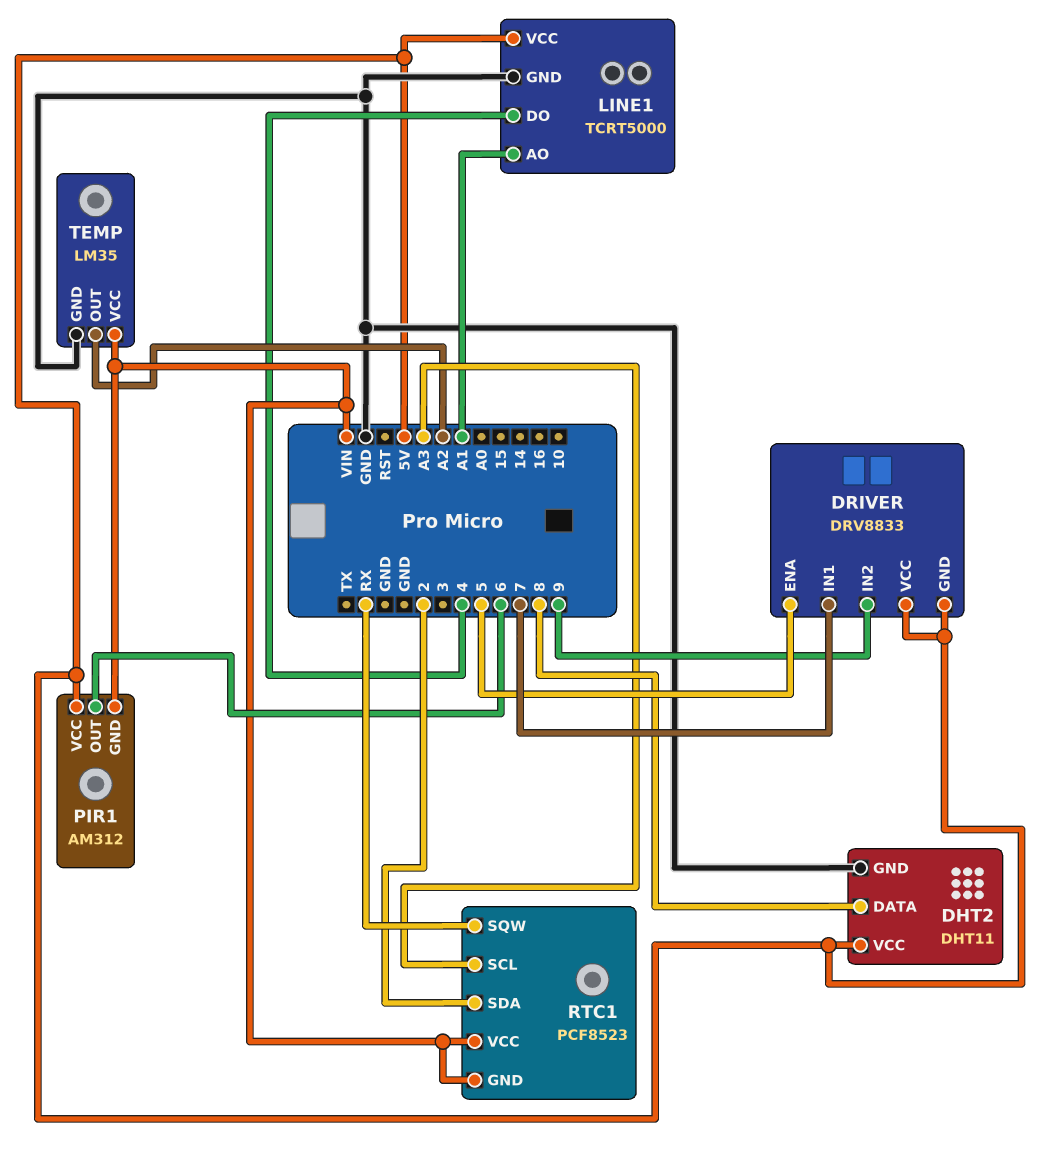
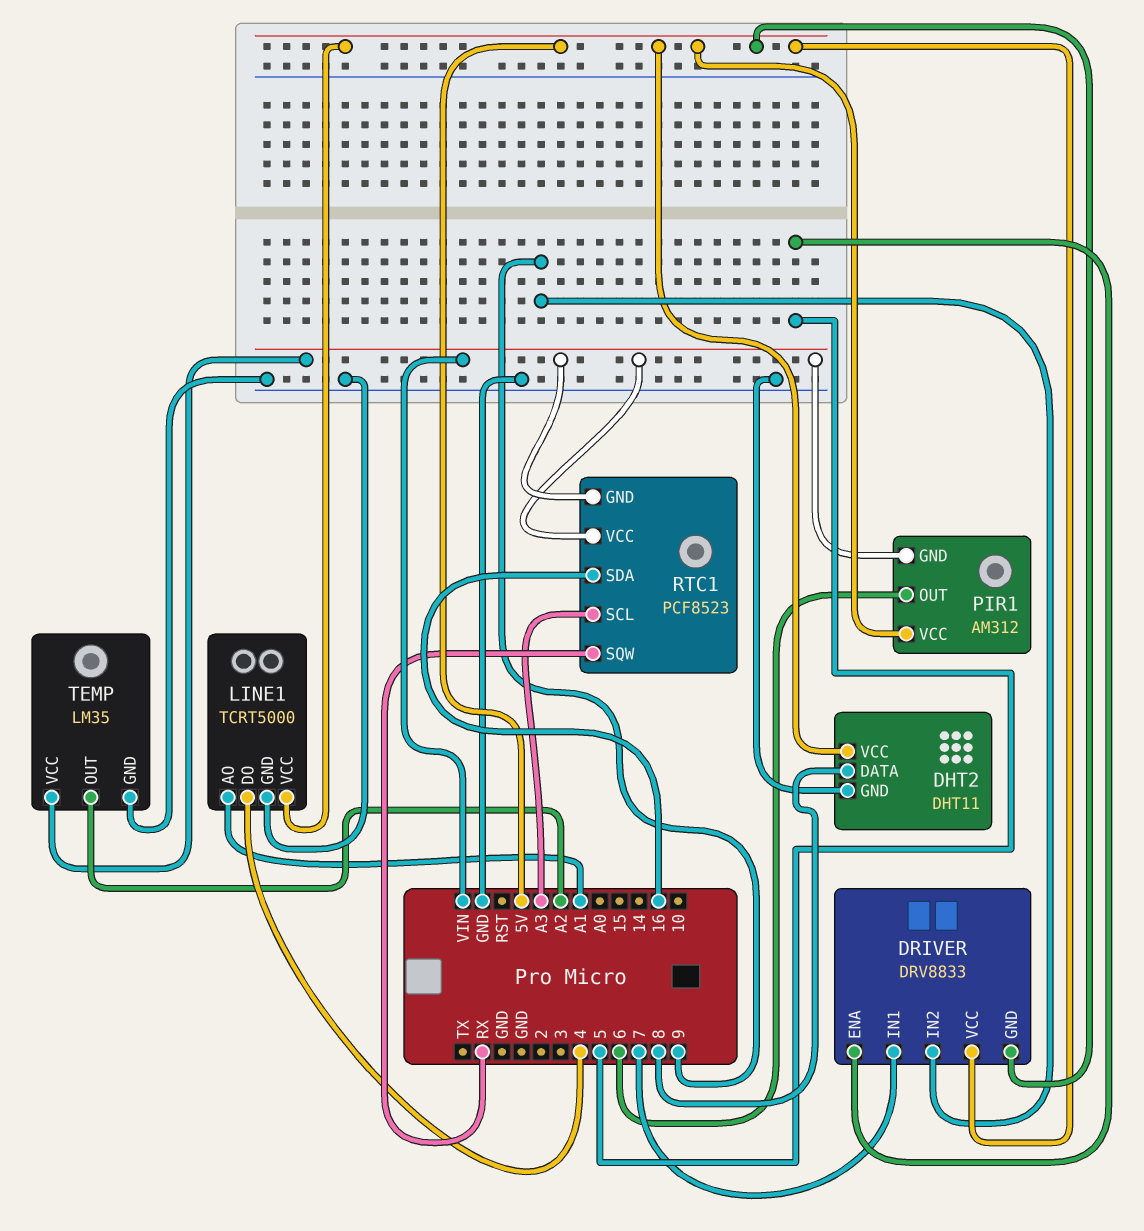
RTC1 pin SDA: 2 -> 16

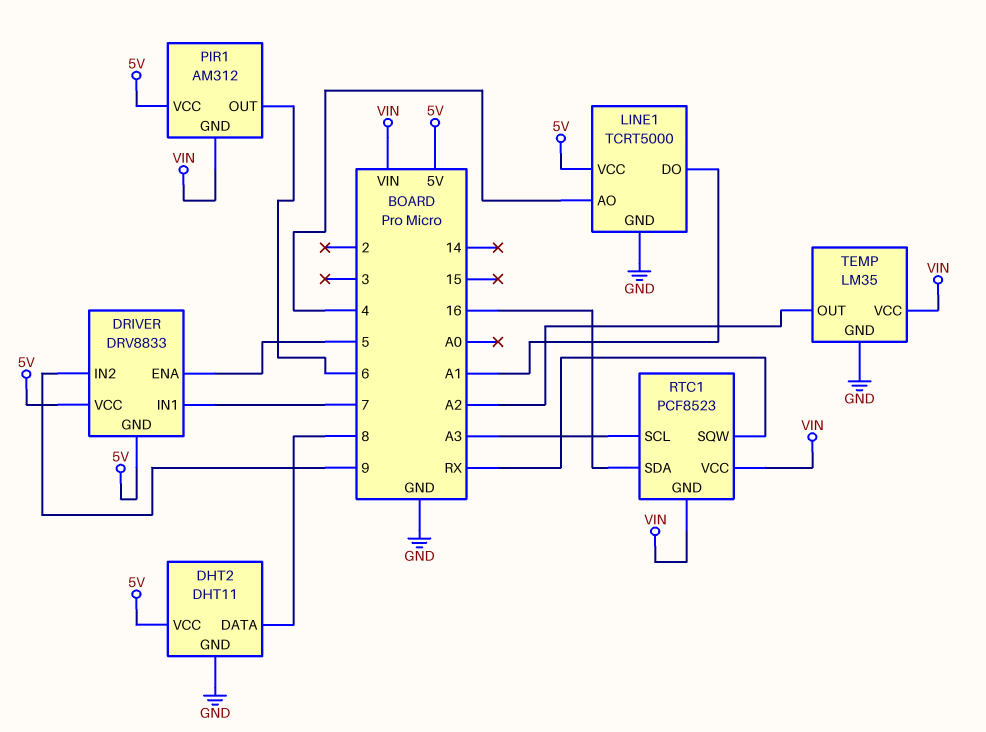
LINE1 pin AO: A1 -> 4
LINE1 pin DO: 4 -> A1

